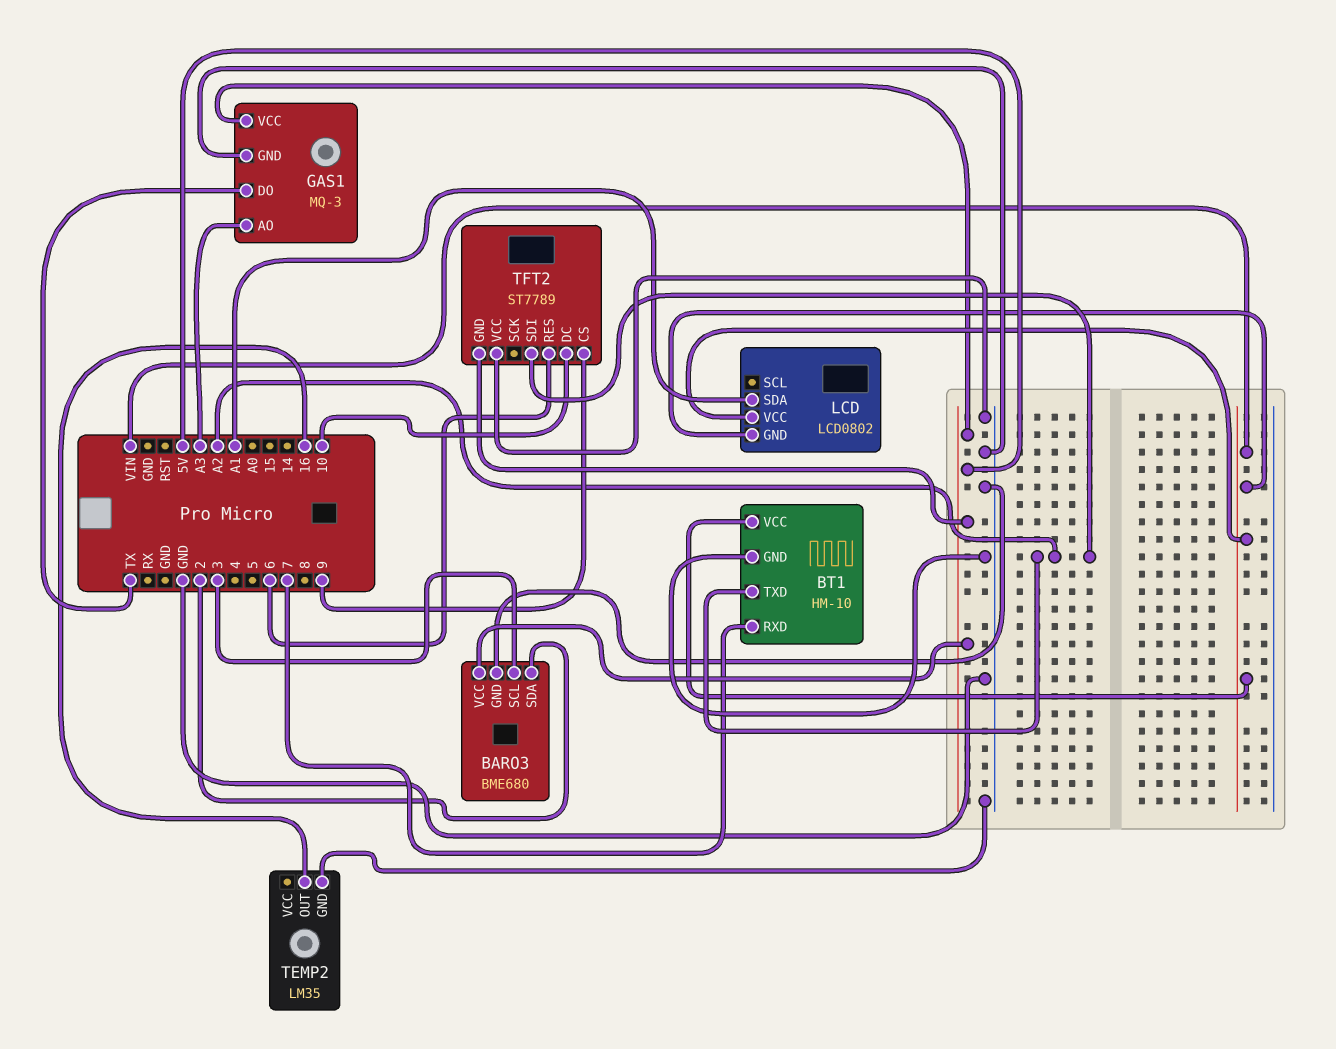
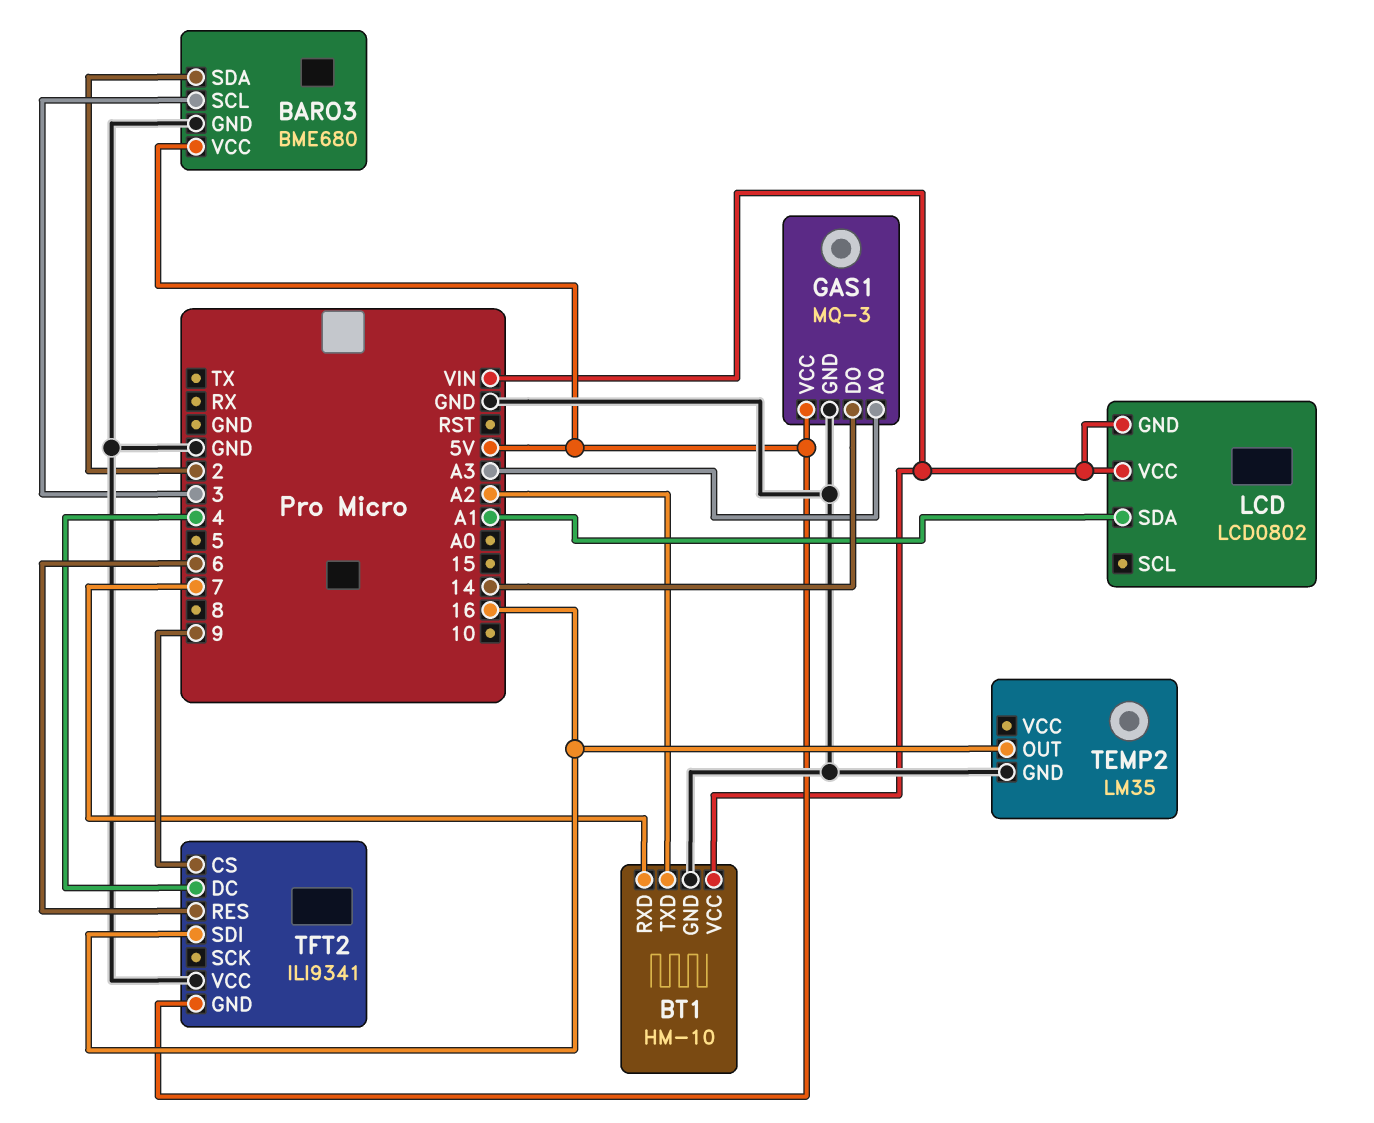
GAS1 pin DO: TX -> 14
TFT2: ST7789 -> ILI9341
TFT2 pin DC: 10 -> 4
TFT2 pin SDI: A2 -> 16

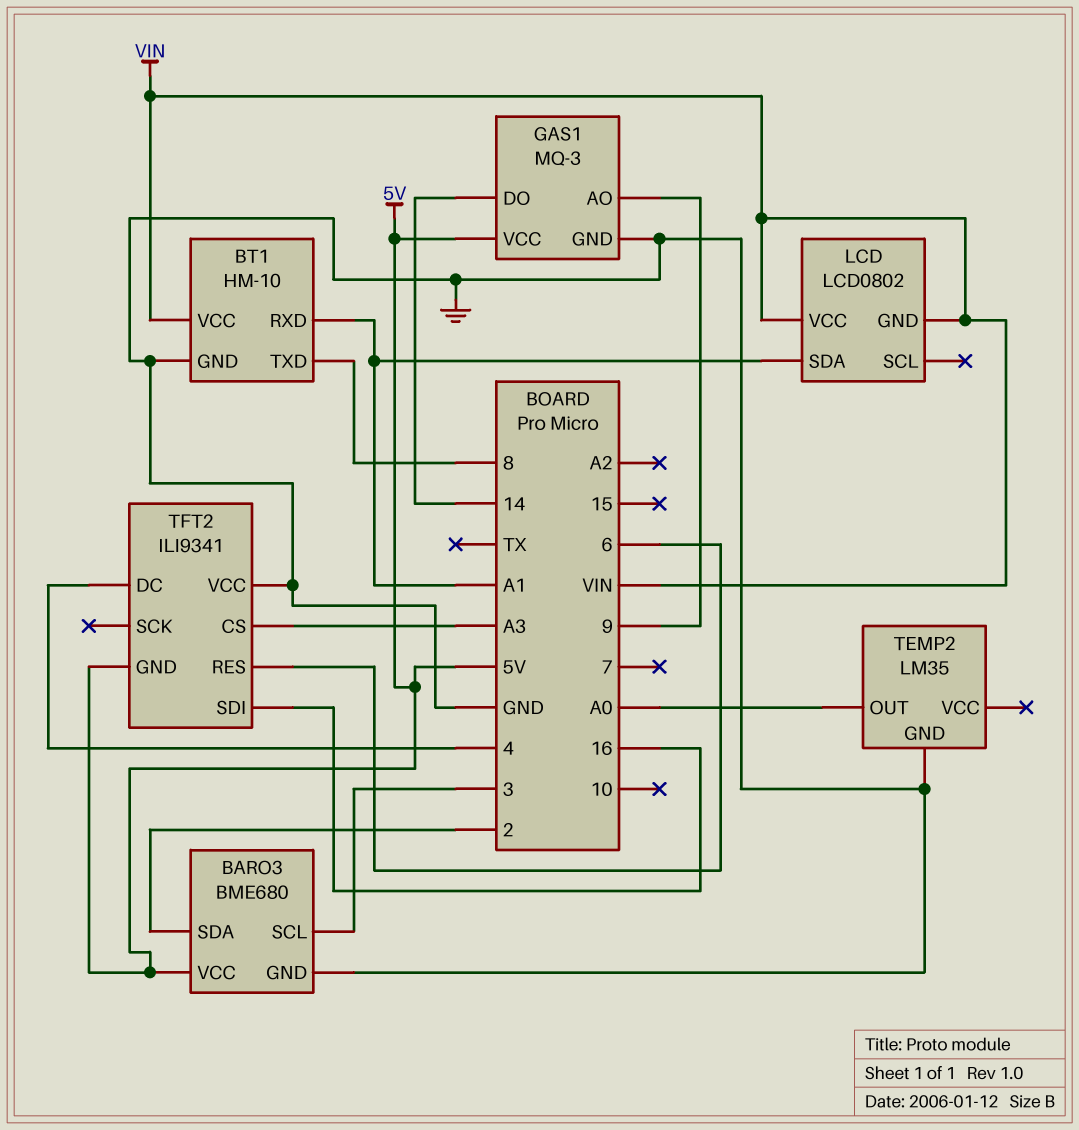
BT1 pin RXD: 7 -> A1
BT1 pin TXD: A2 -> 8
GAS1 pin AO: A3 -> 9
TEMP2 pin OUT: 16 -> A0
TFT2 pin CS: 9 -> A3

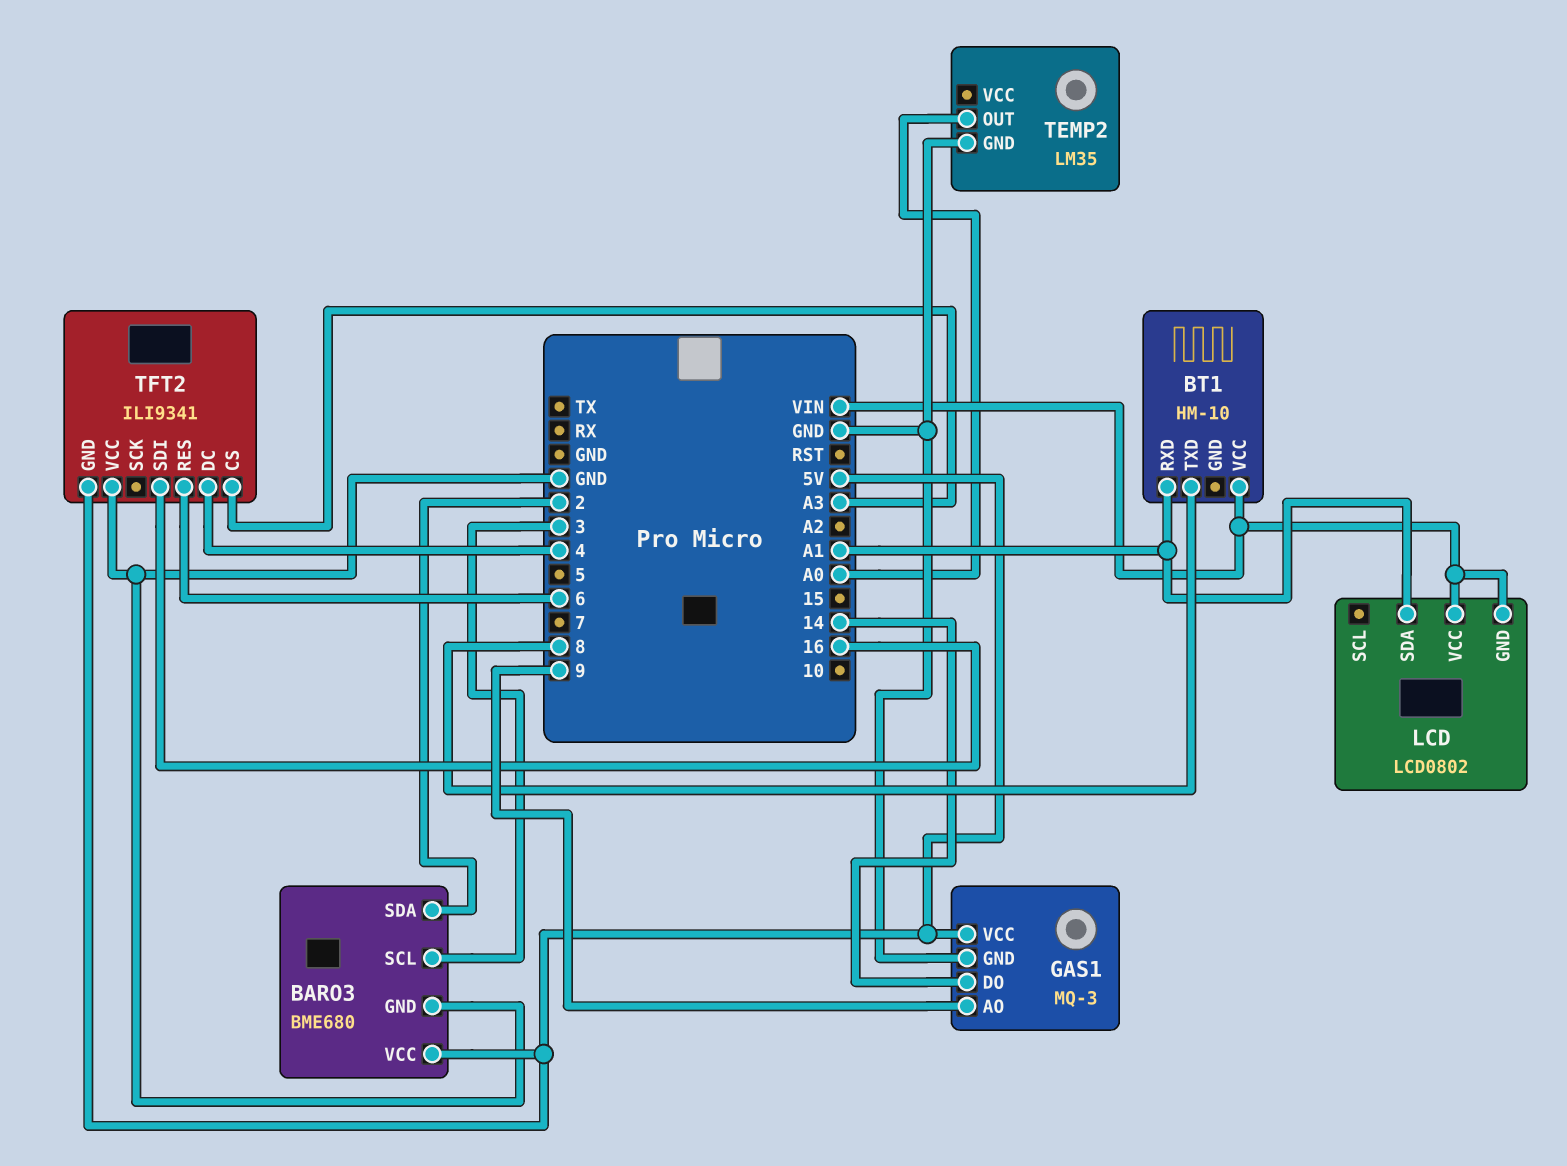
BT1 pin GND: GND -> none

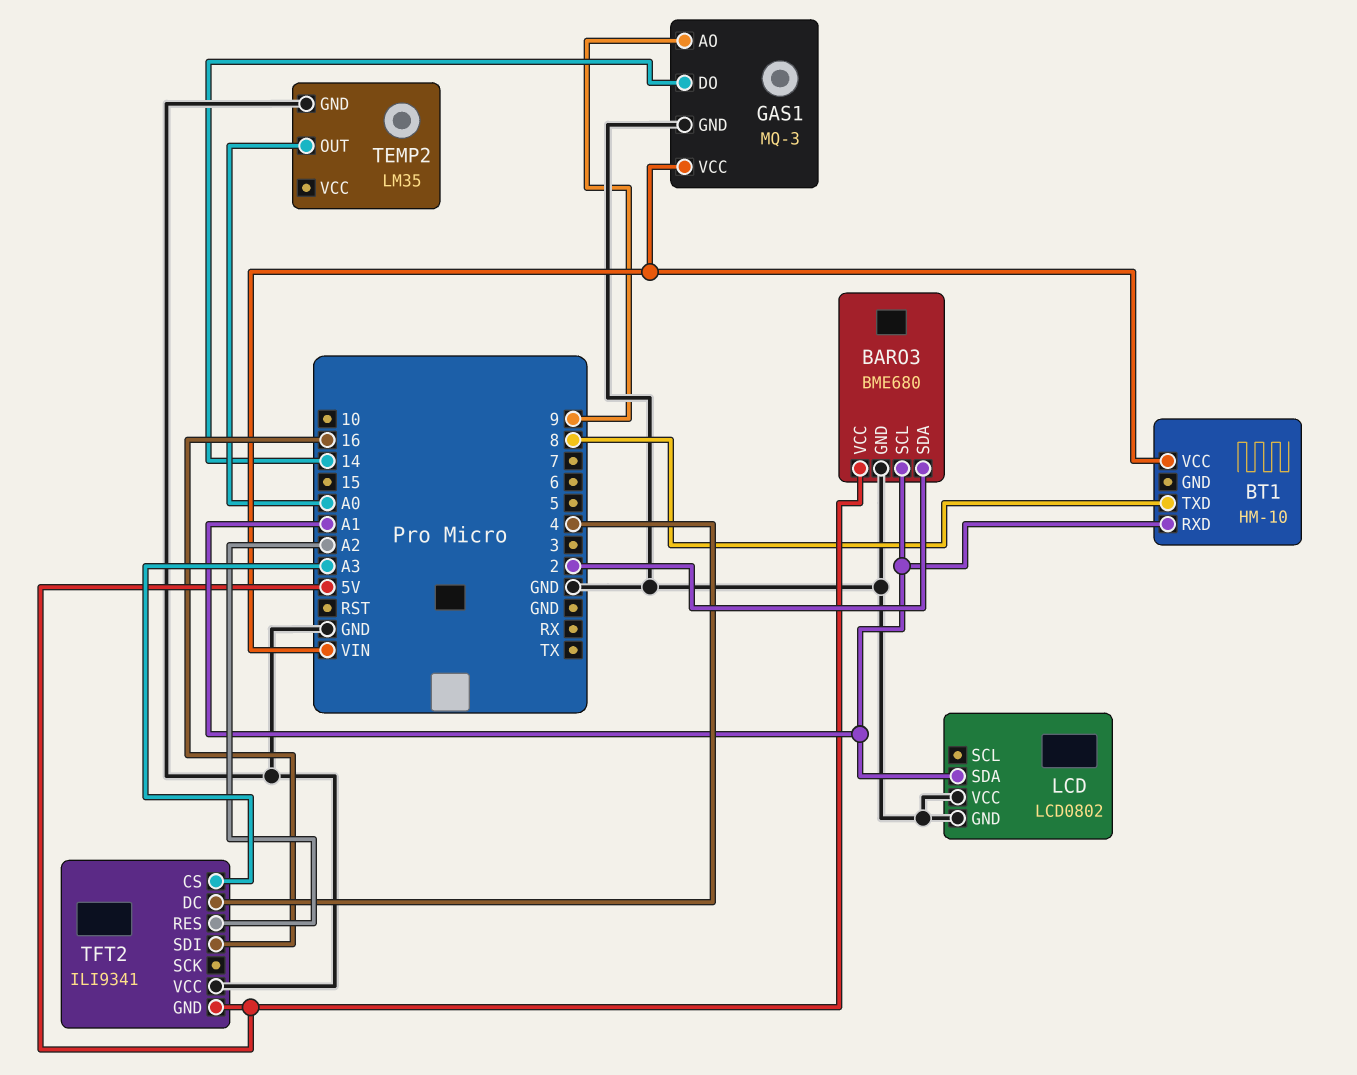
BARO3 pin SCL: 3 -> A1
GAS1 pin VCC: 5V -> VIN
LCD pin GND: VIN -> GND
LCD pin VCC: VIN -> GND
TFT2 pin RES: 6 -> A2

